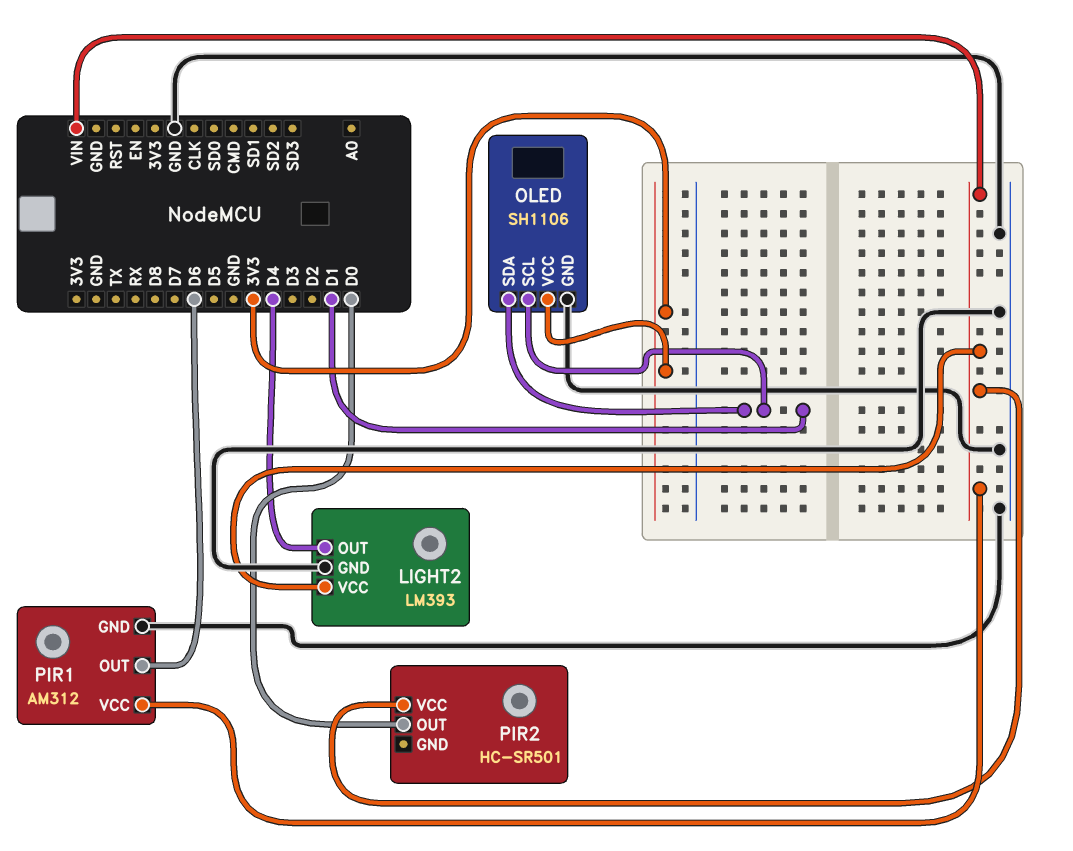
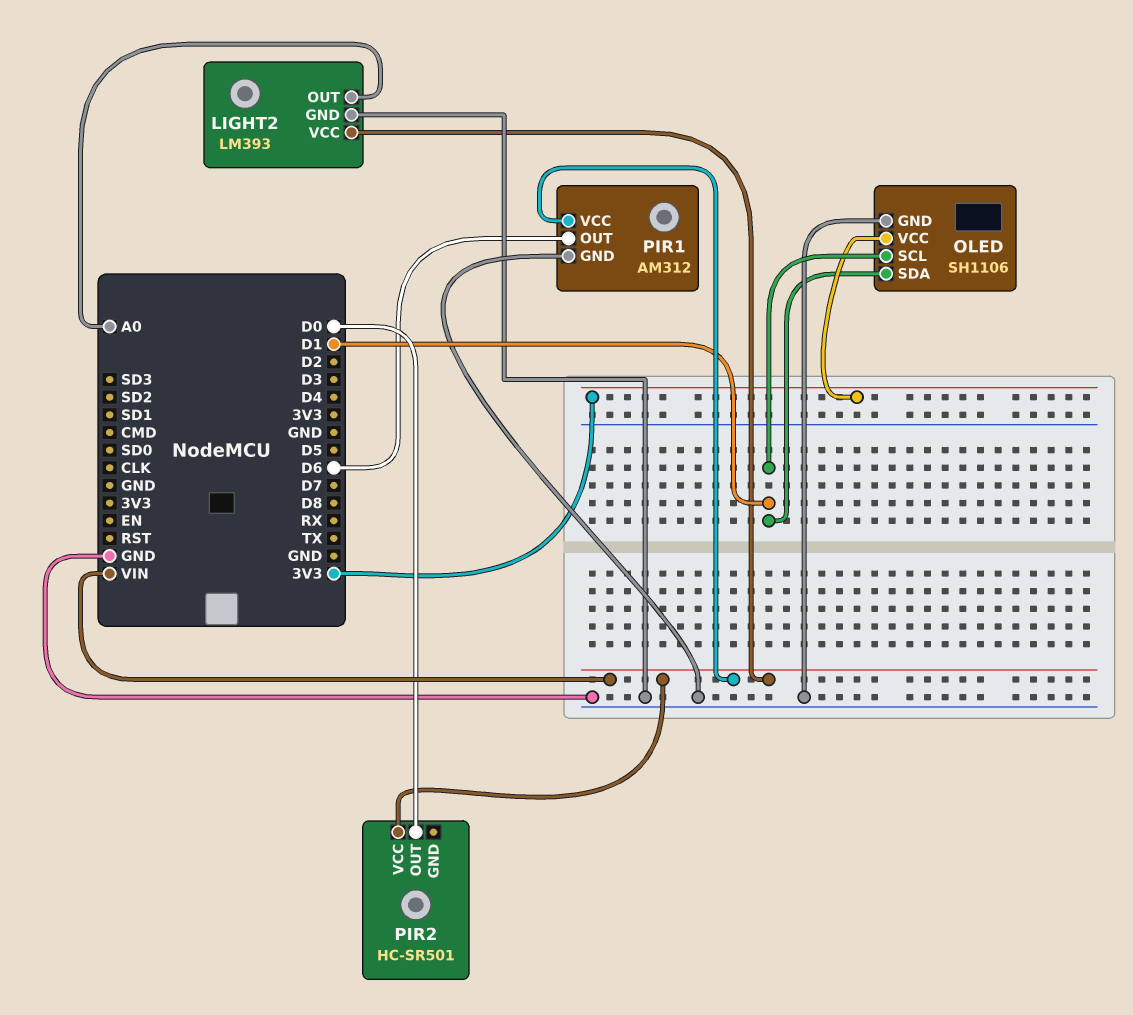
LIGHT2 pin OUT: D4 -> A0

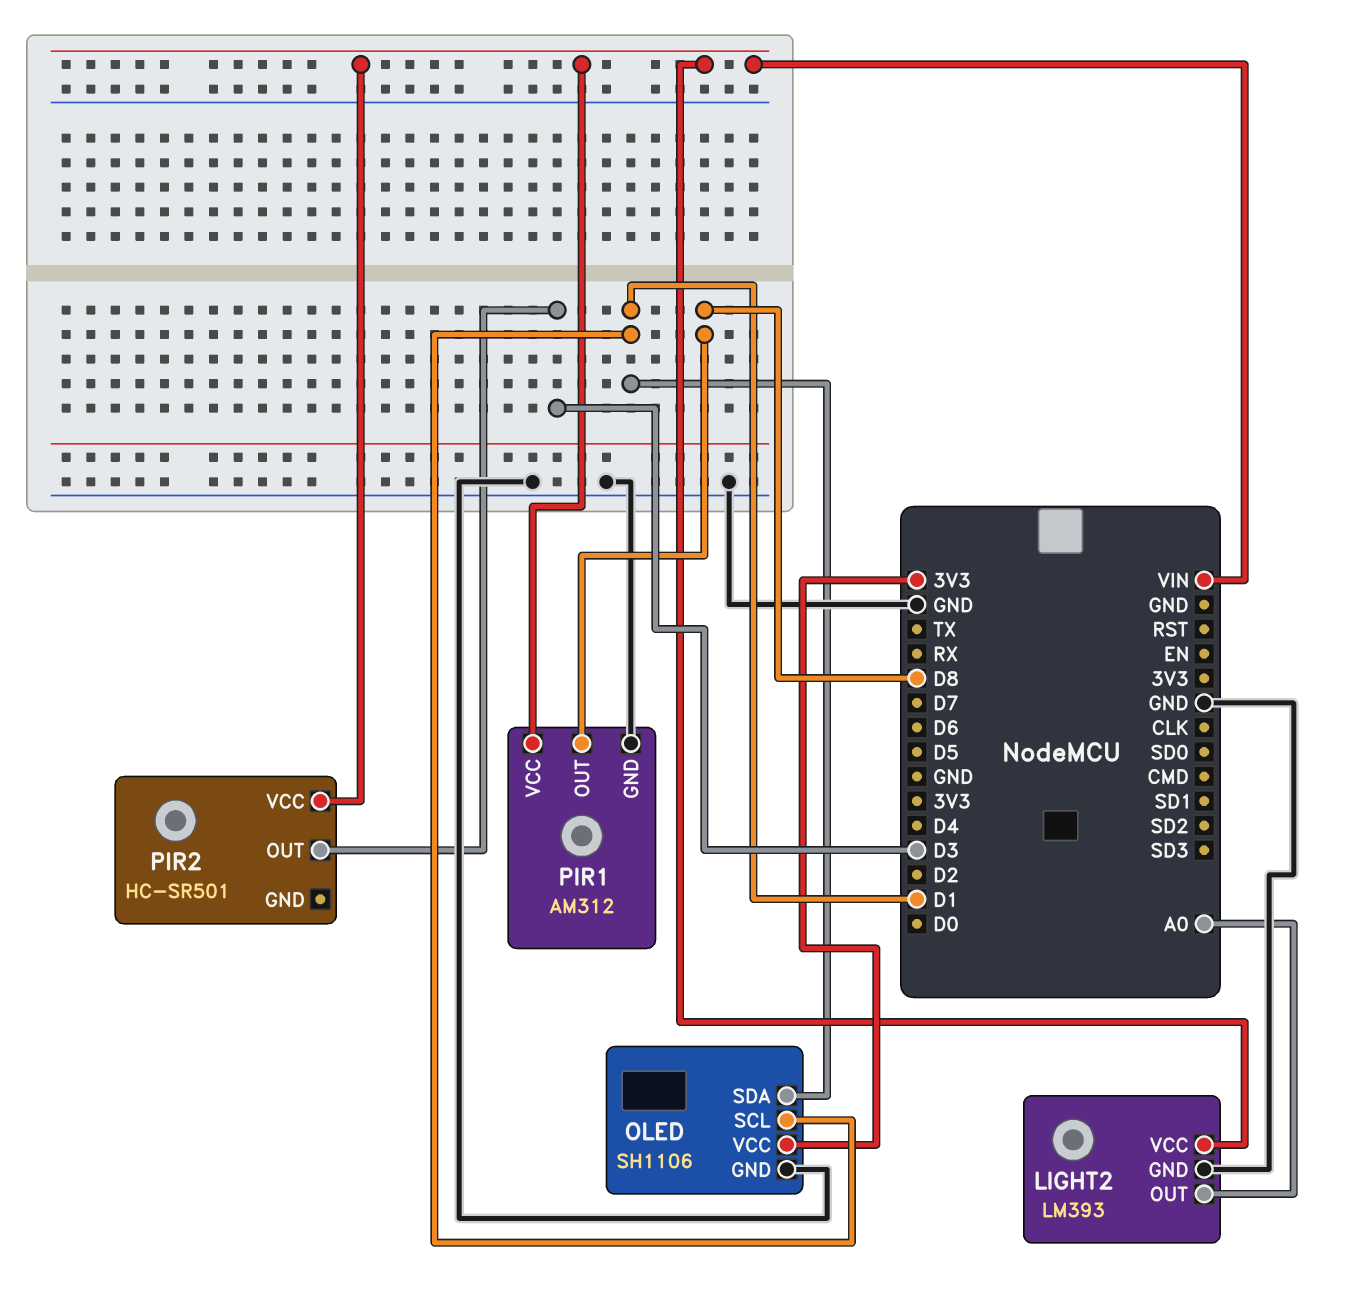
PIR1 pin OUT: D6 -> D8
PIR2 pin OUT: D0 -> D3

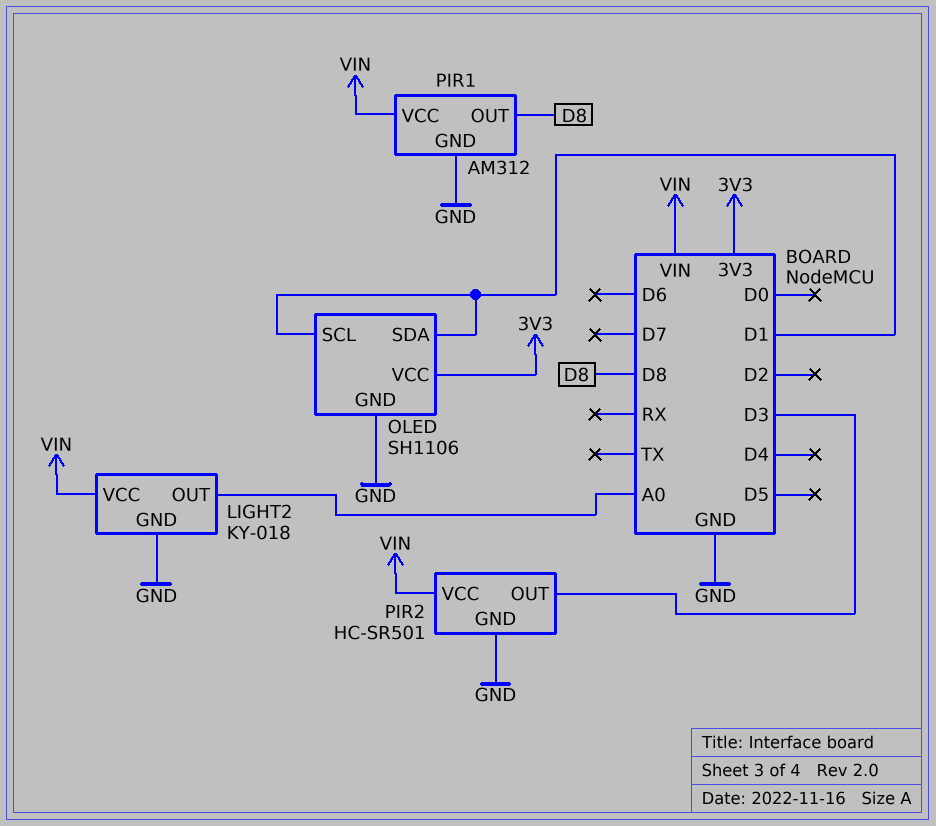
LIGHT2: LM393 -> KY-018
PIR2 pin GND: none -> GND

